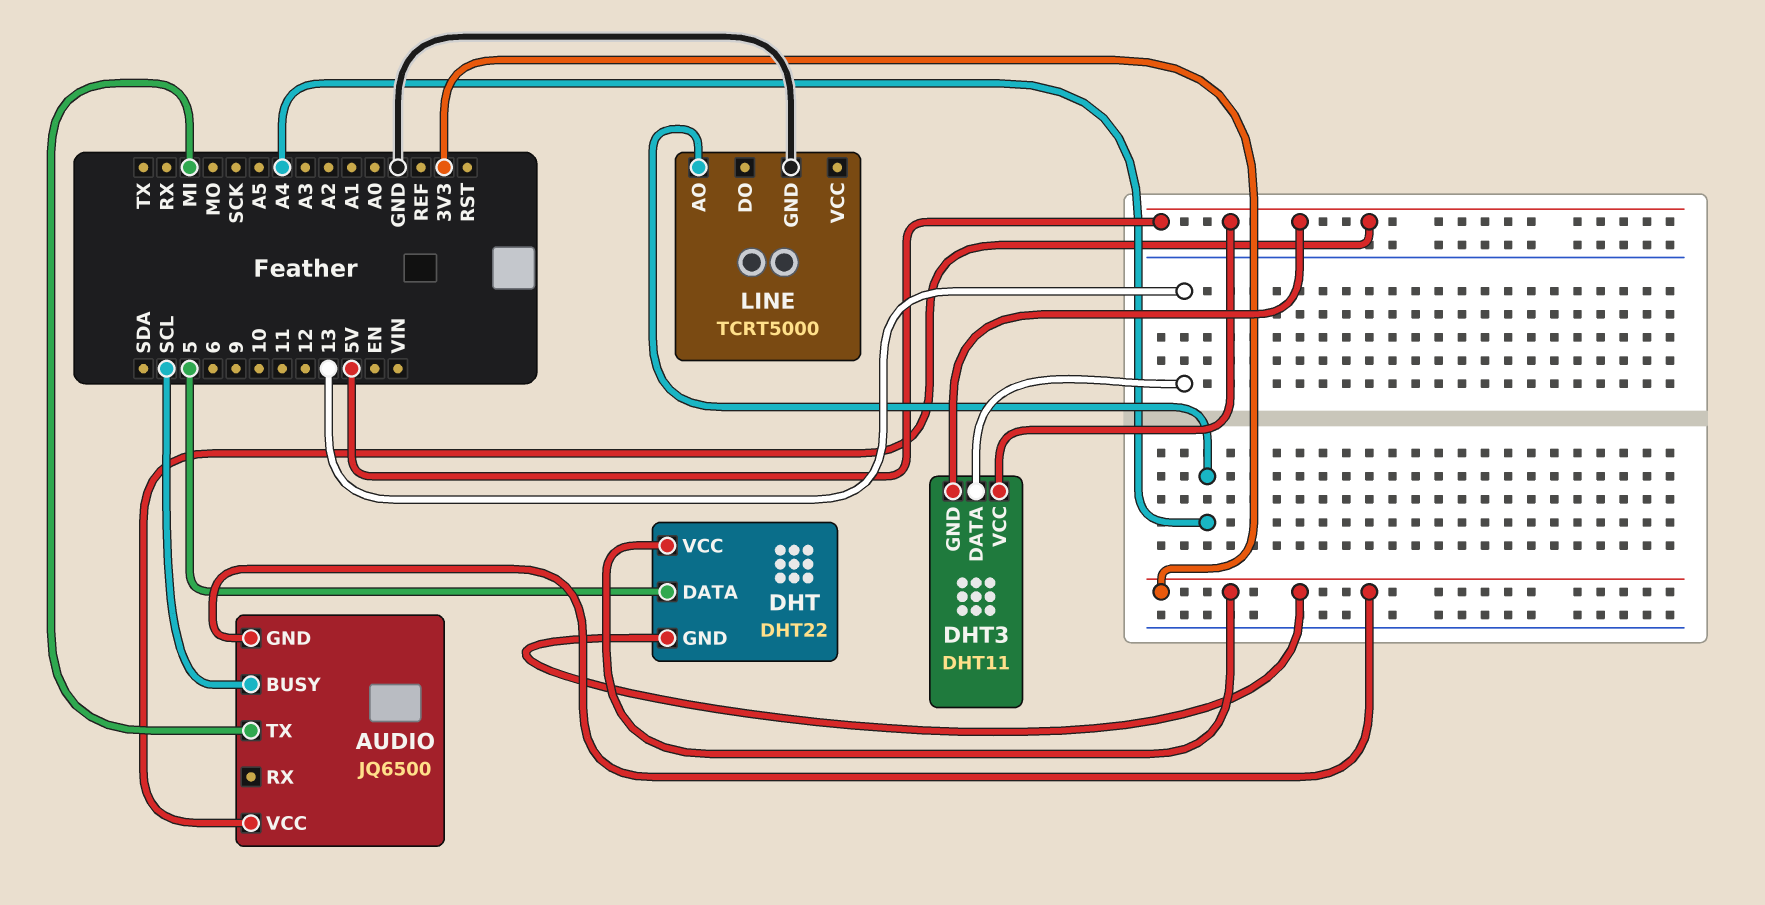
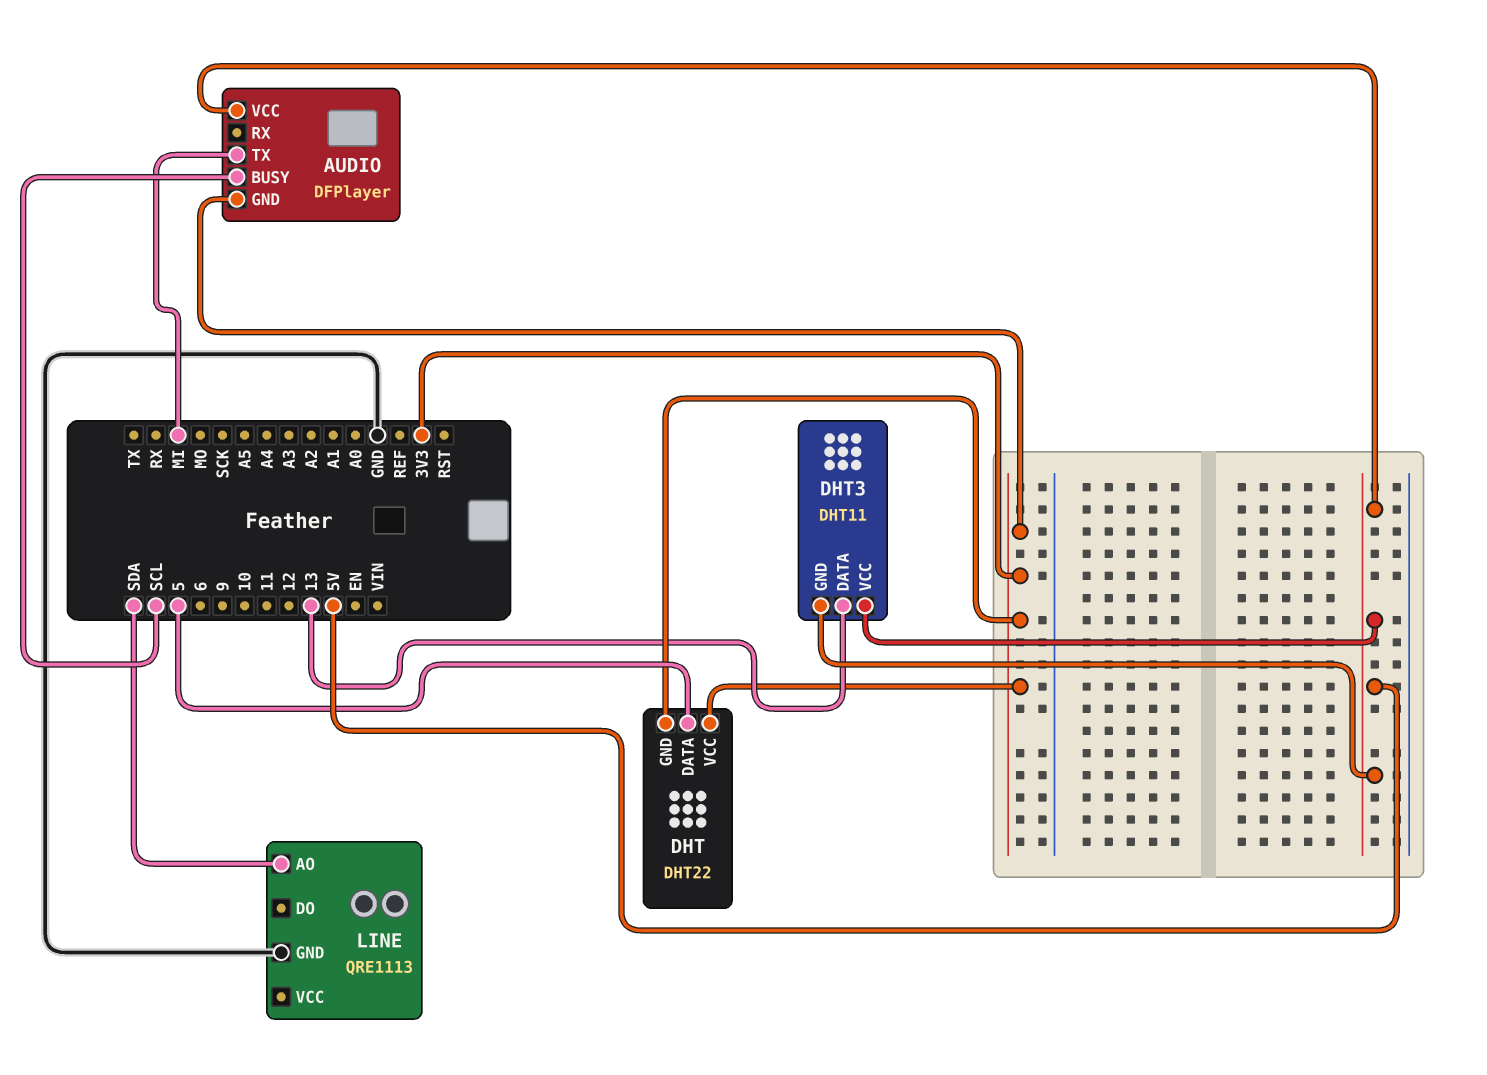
AUDIO: JQ6500 -> DFPlayer
LINE: TCRT5000 -> QRE1113
LINE pin AO: A4 -> SDA

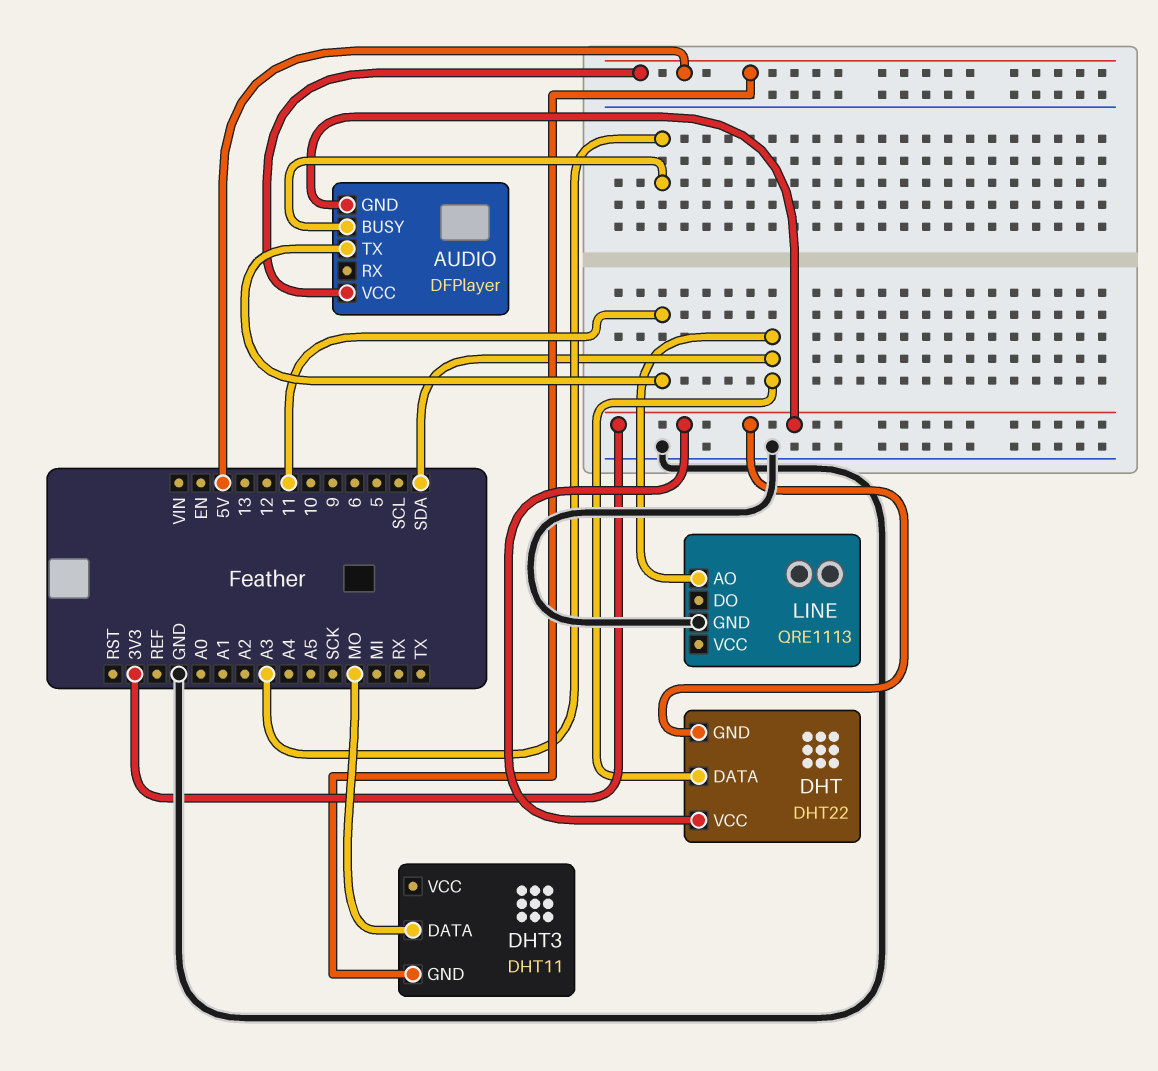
AUDIO pin BUSY: SCL -> A3
AUDIO pin TX: MI -> 11
DHT pin DATA: 5 -> SDA
DHT3 pin DATA: 13 -> MO
DHT3 pin VCC: 5V -> none

